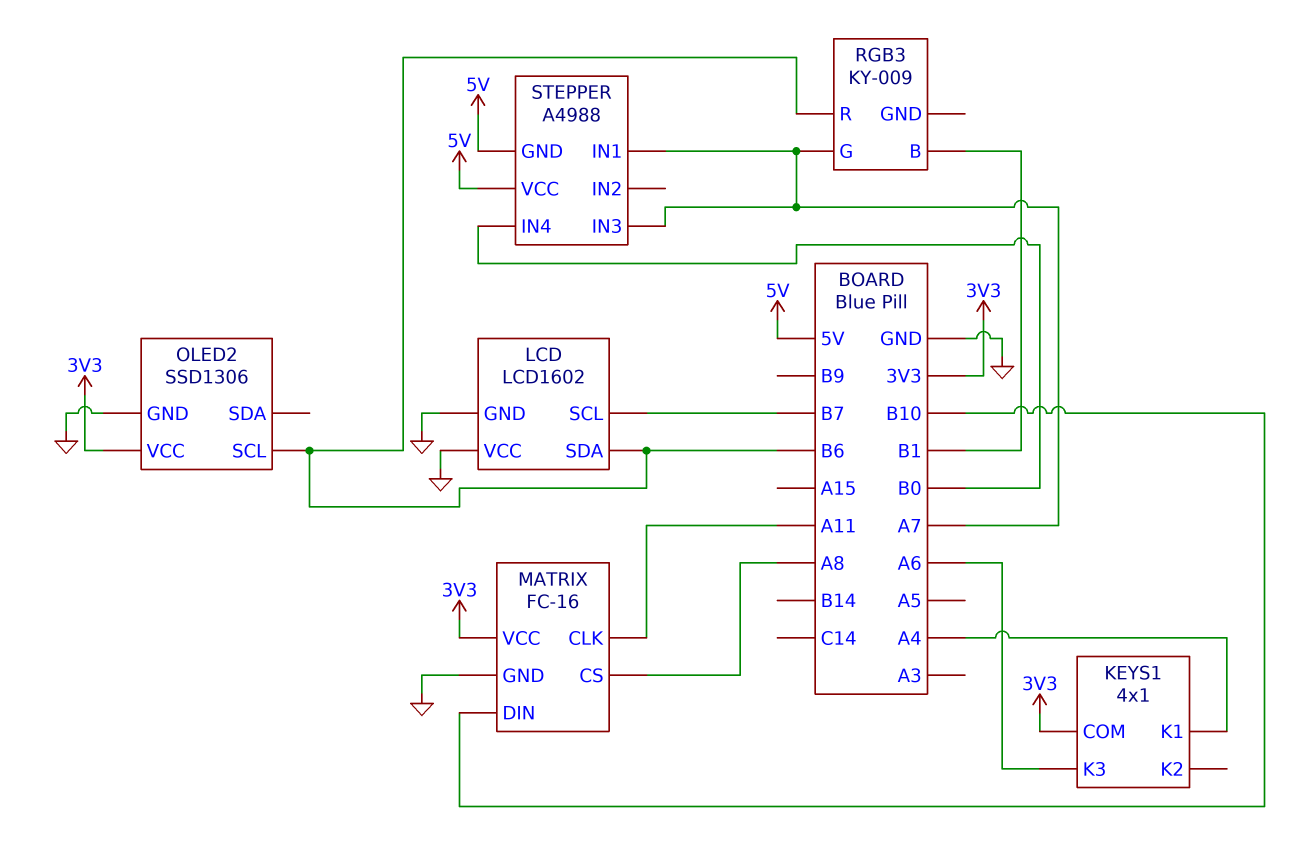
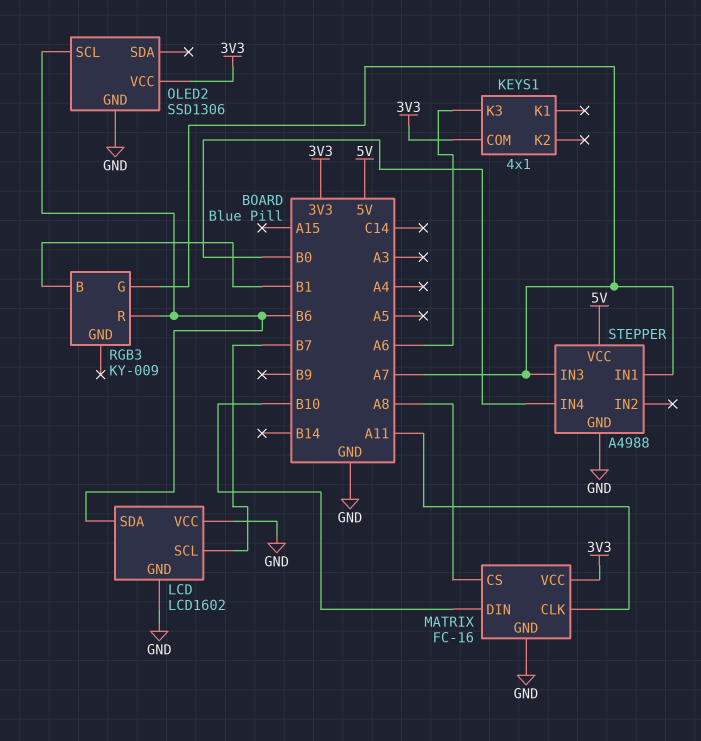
KEYS1 pin K1: A4 -> none
STEPPER pin GND: 5V -> GND

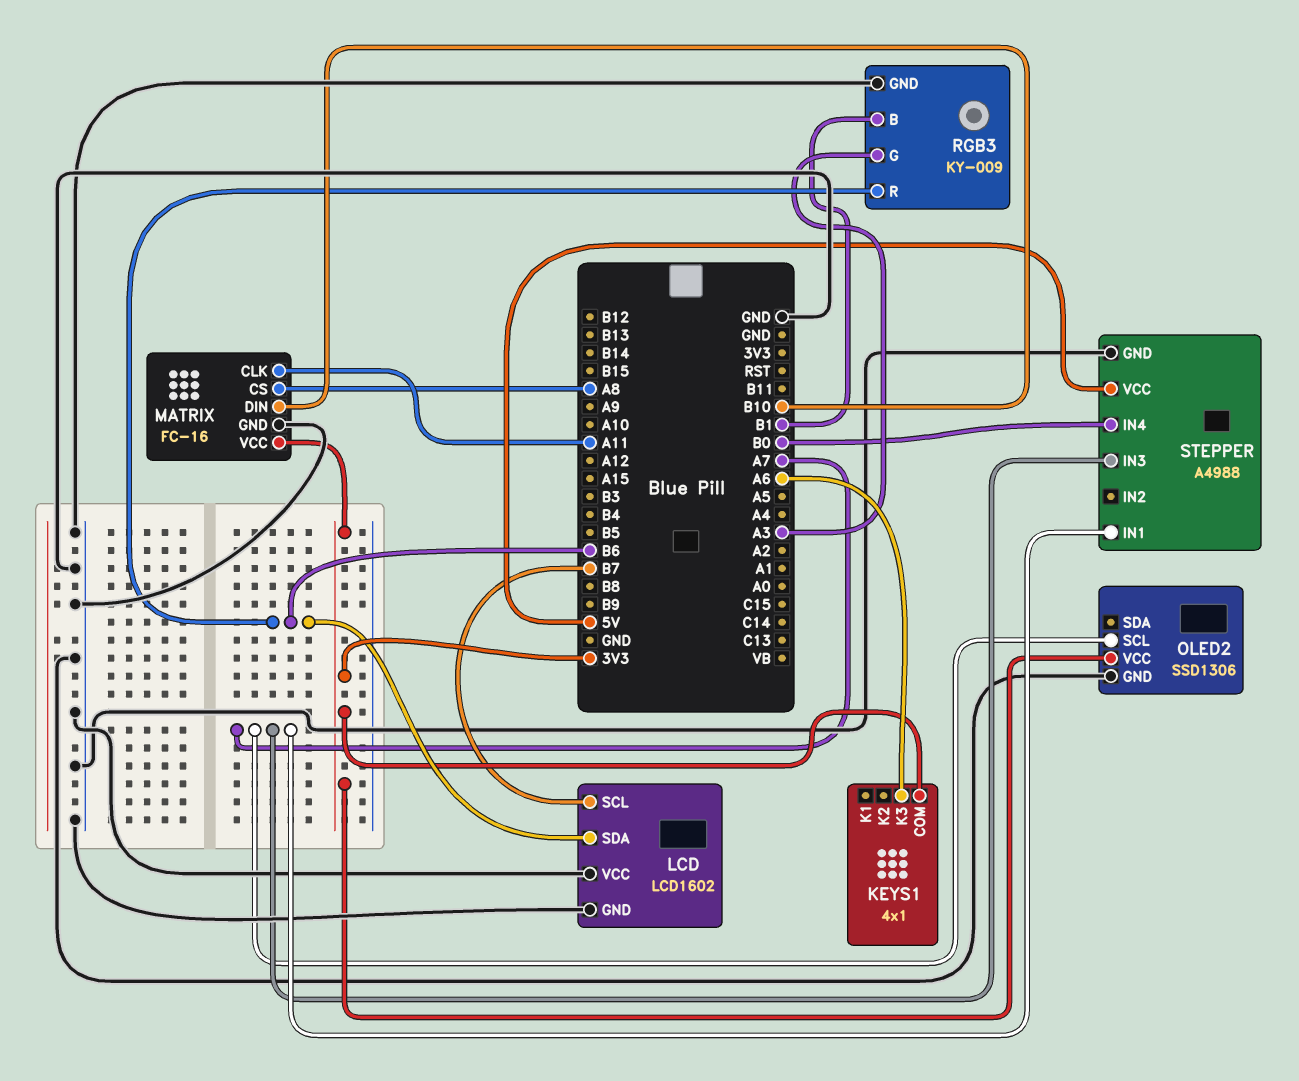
OLED2 pin SCL: B6 -> A7
RGB3 pin G: A7 -> A3
RGB3 pin GND: none -> GND

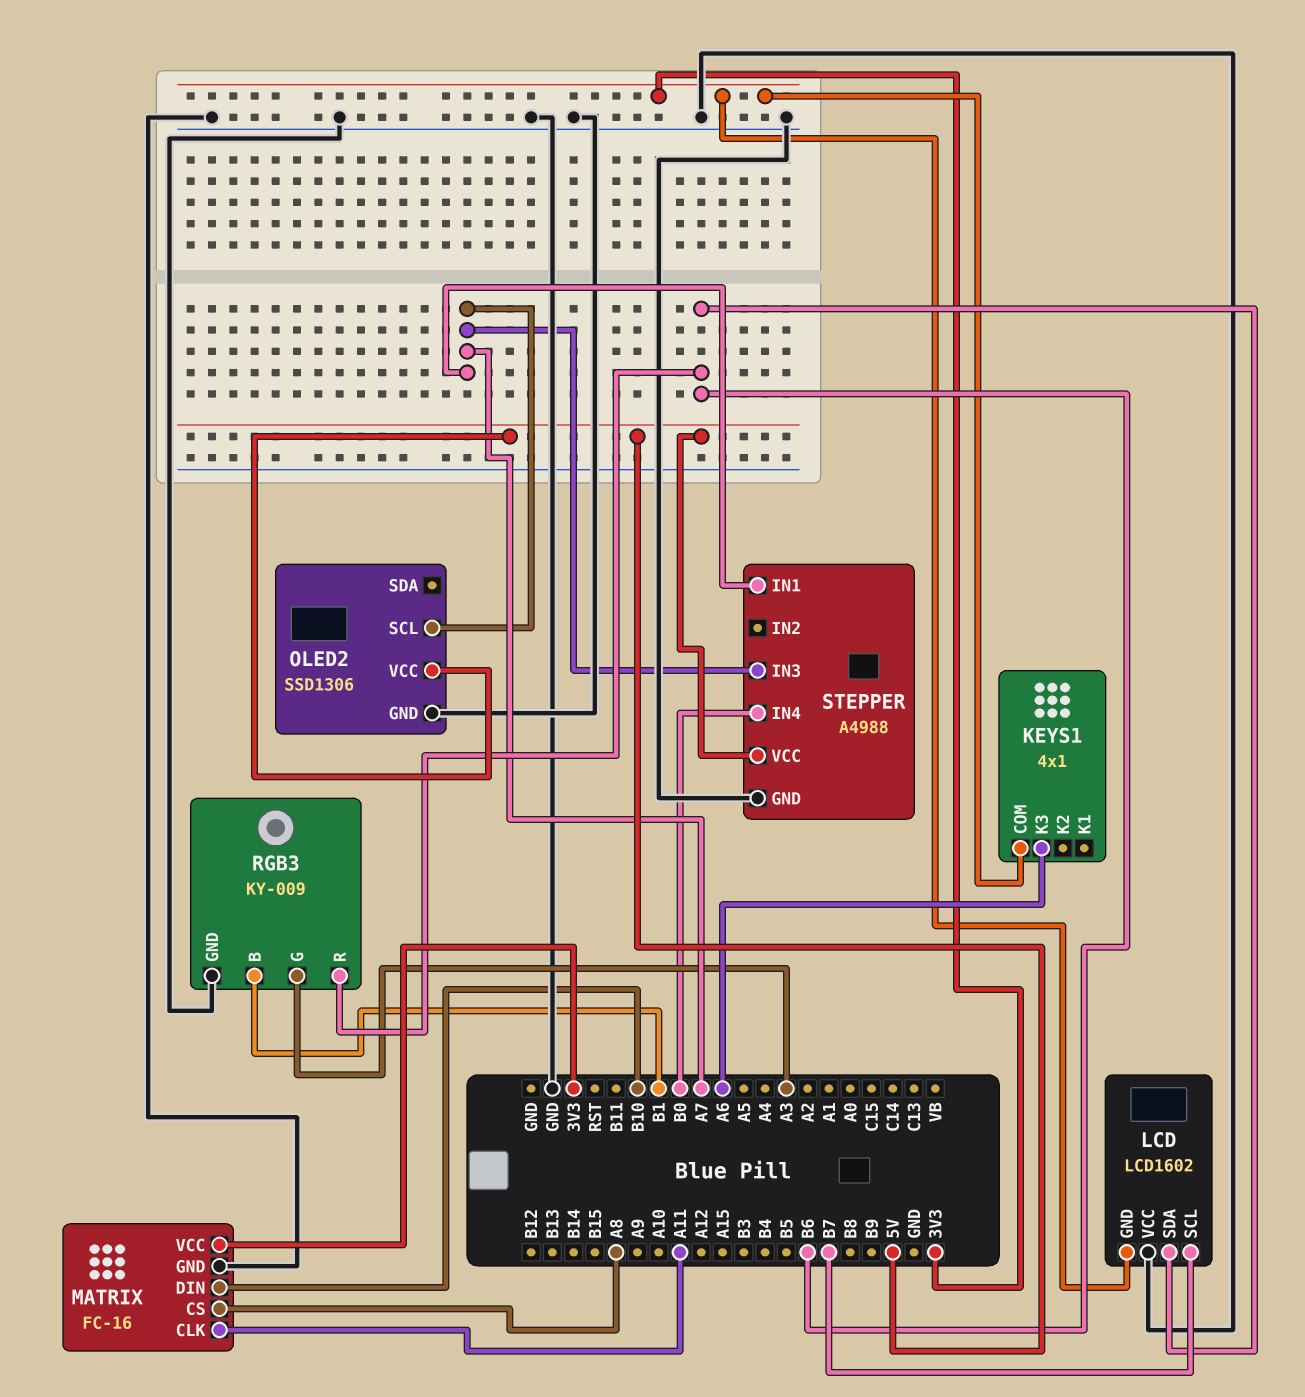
LCD pin GND: GND -> 3V3
OLED2 pin VCC: 3V3 -> 5V

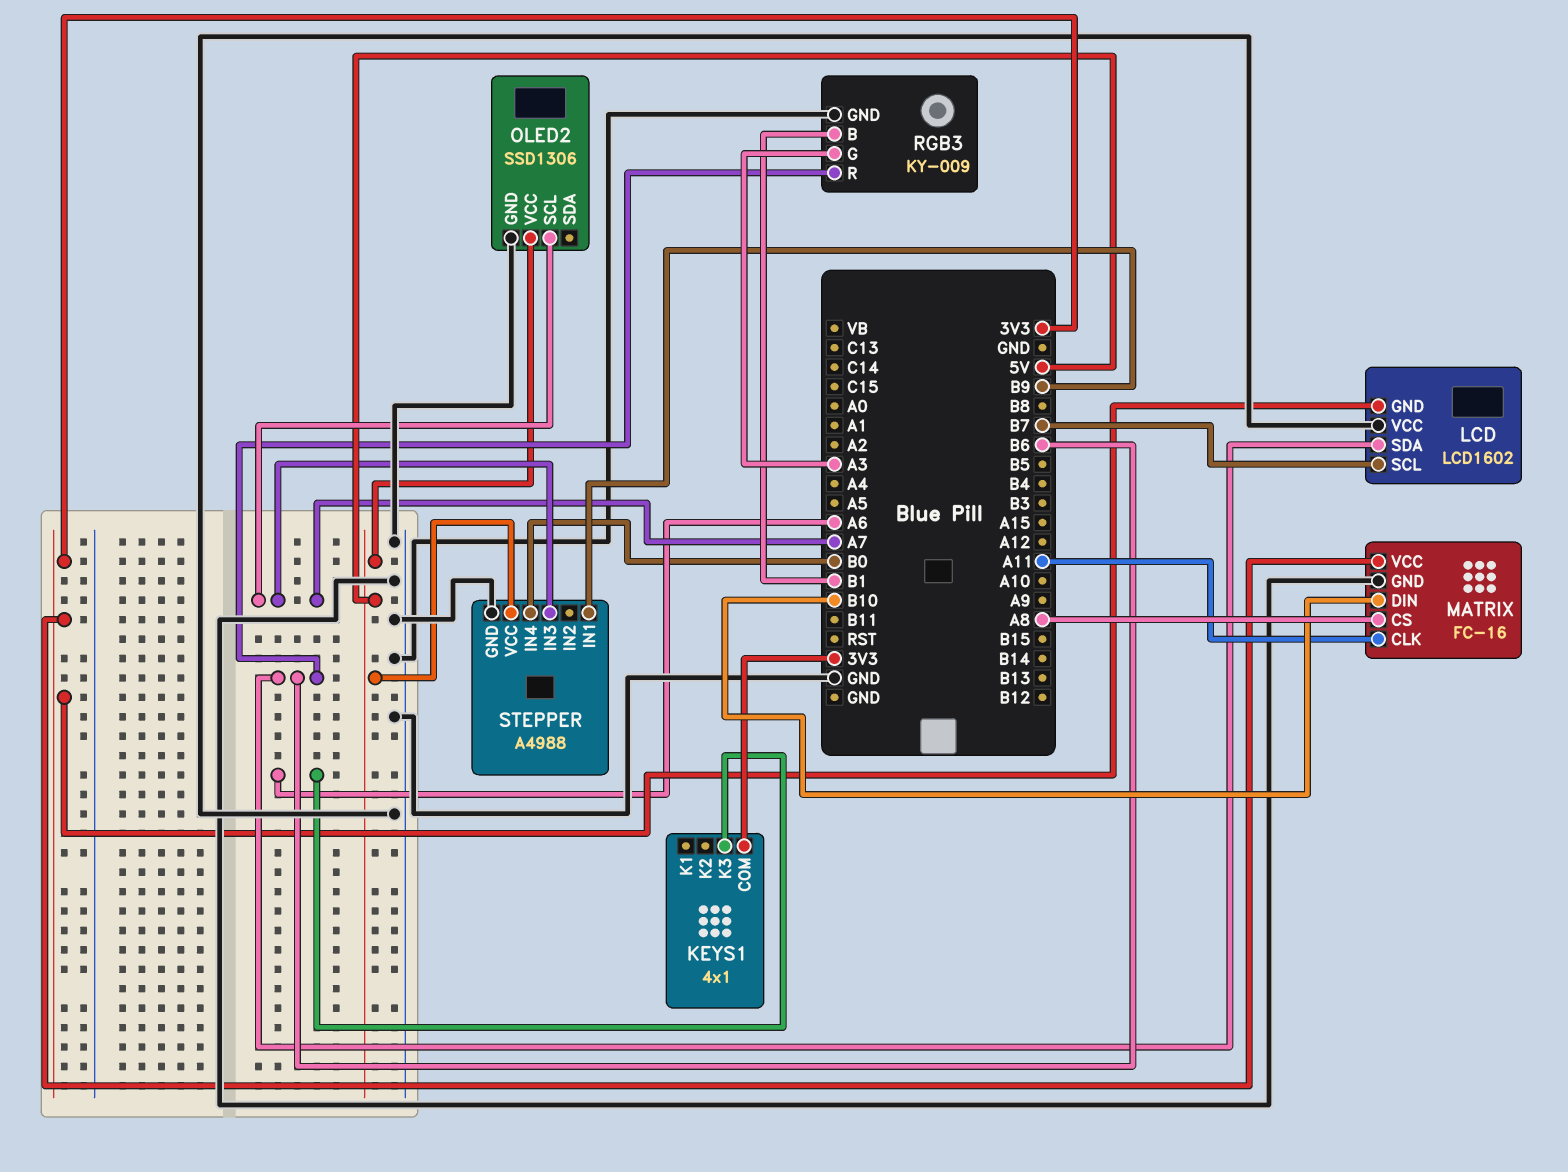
STEPPER pin IN1: A7 -> B9

